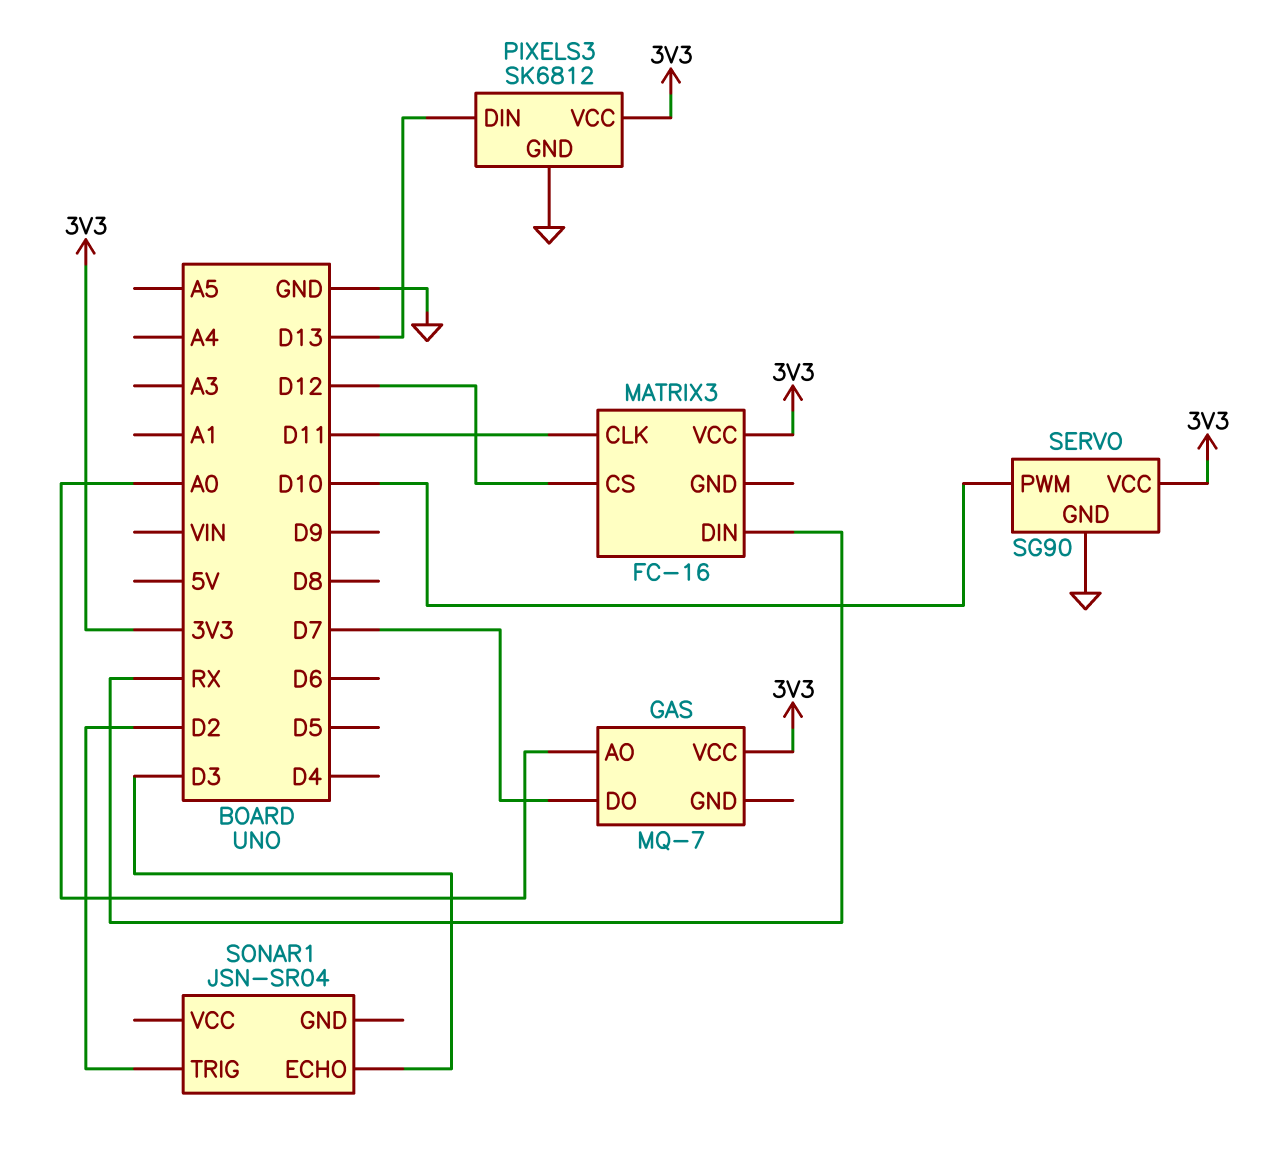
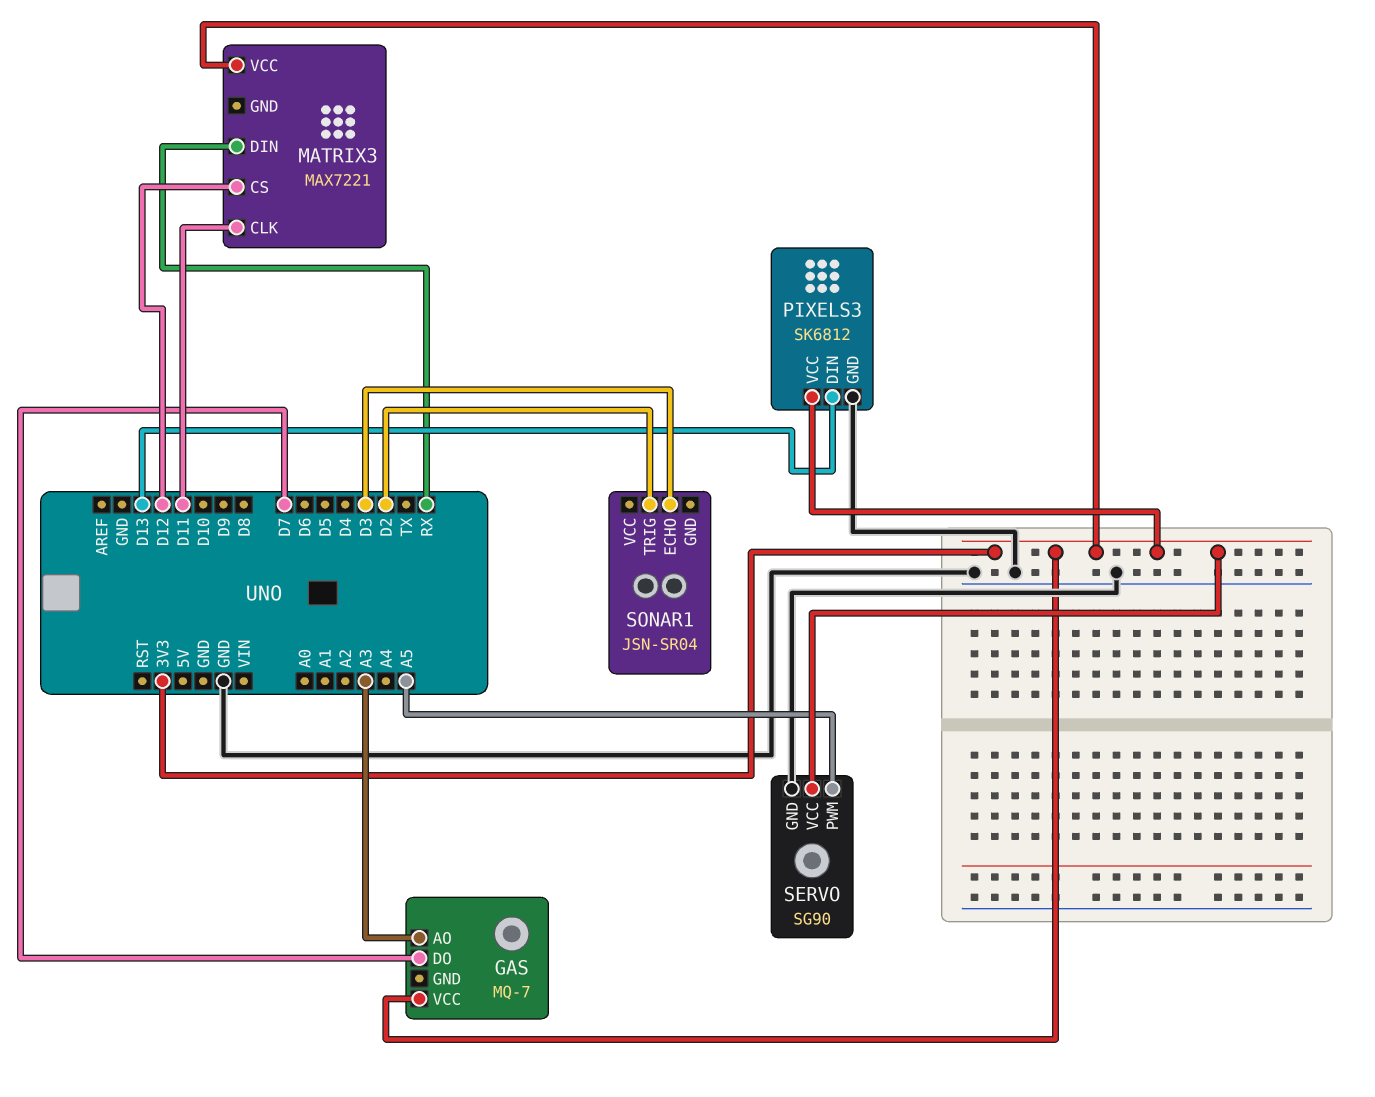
GAS pin AO: A0 -> A3
MATRIX3: FC-16 -> MAX7221
SERVO pin PWM: D10 -> A5

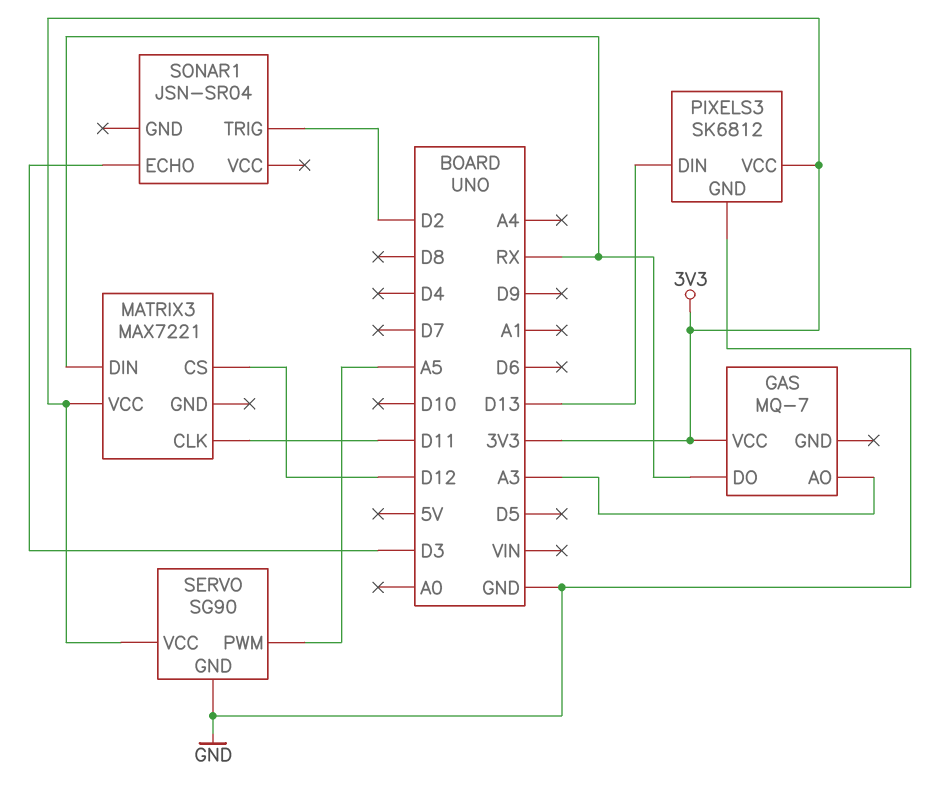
GAS pin DO: D7 -> RX

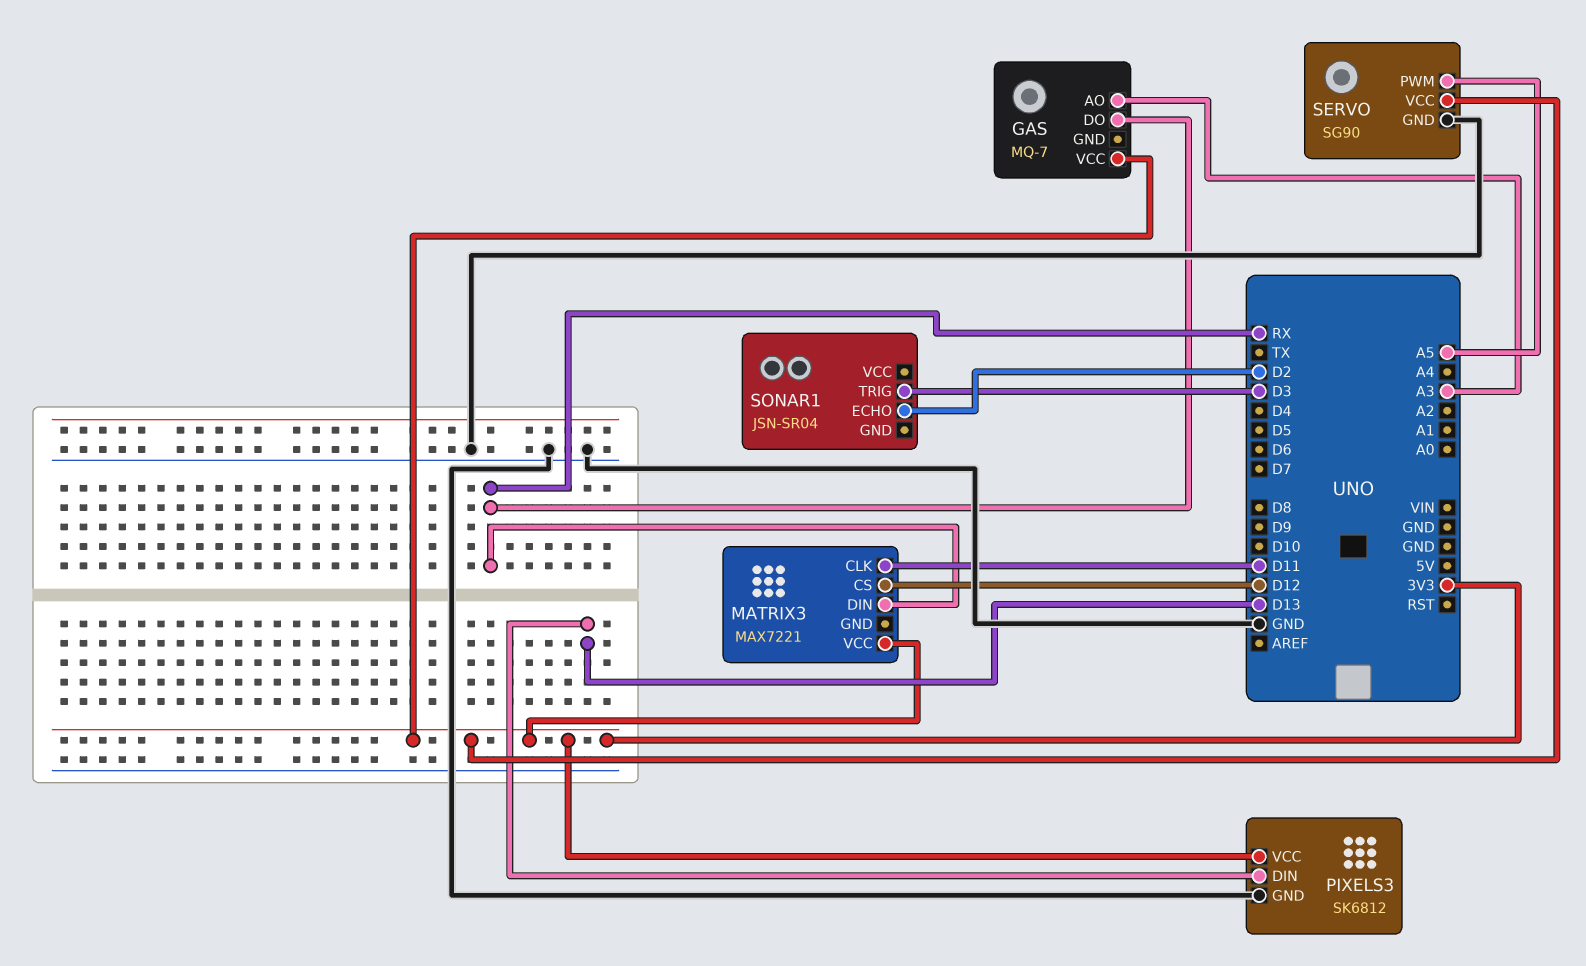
SONAR1 pin ECHO: D3 -> D2
SONAR1 pin TRIG: D2 -> D3

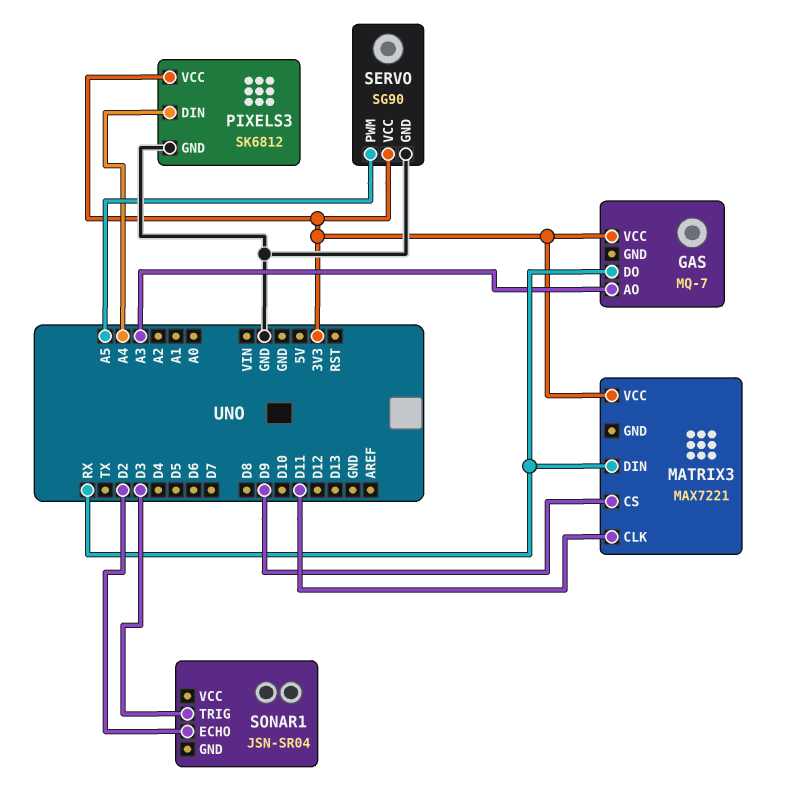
MATRIX3 pin CS: D12 -> D9
PIXELS3 pin DIN: D13 -> A4

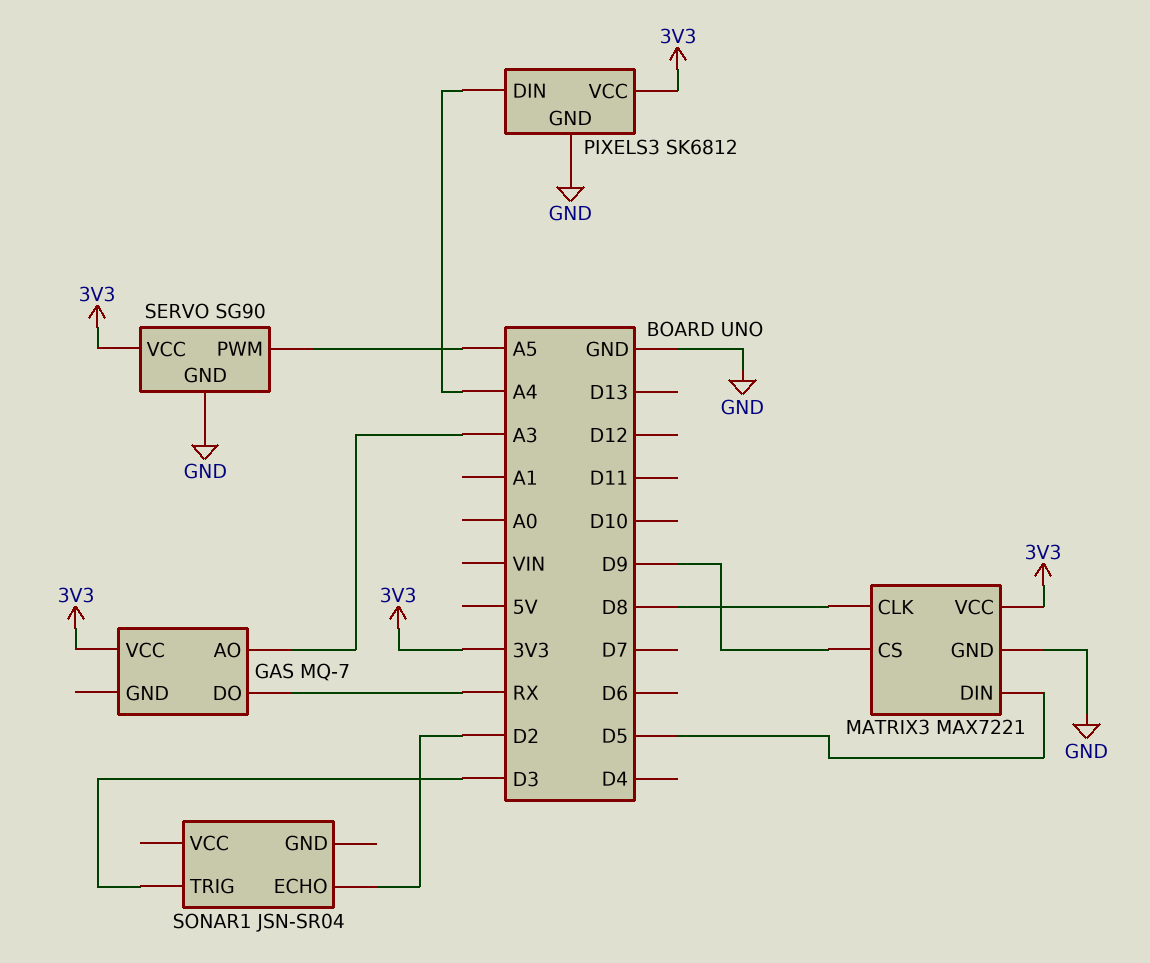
MATRIX3 pin CLK: D11 -> D8
MATRIX3 pin DIN: RX -> D5
MATRIX3 pin GND: none -> GND

